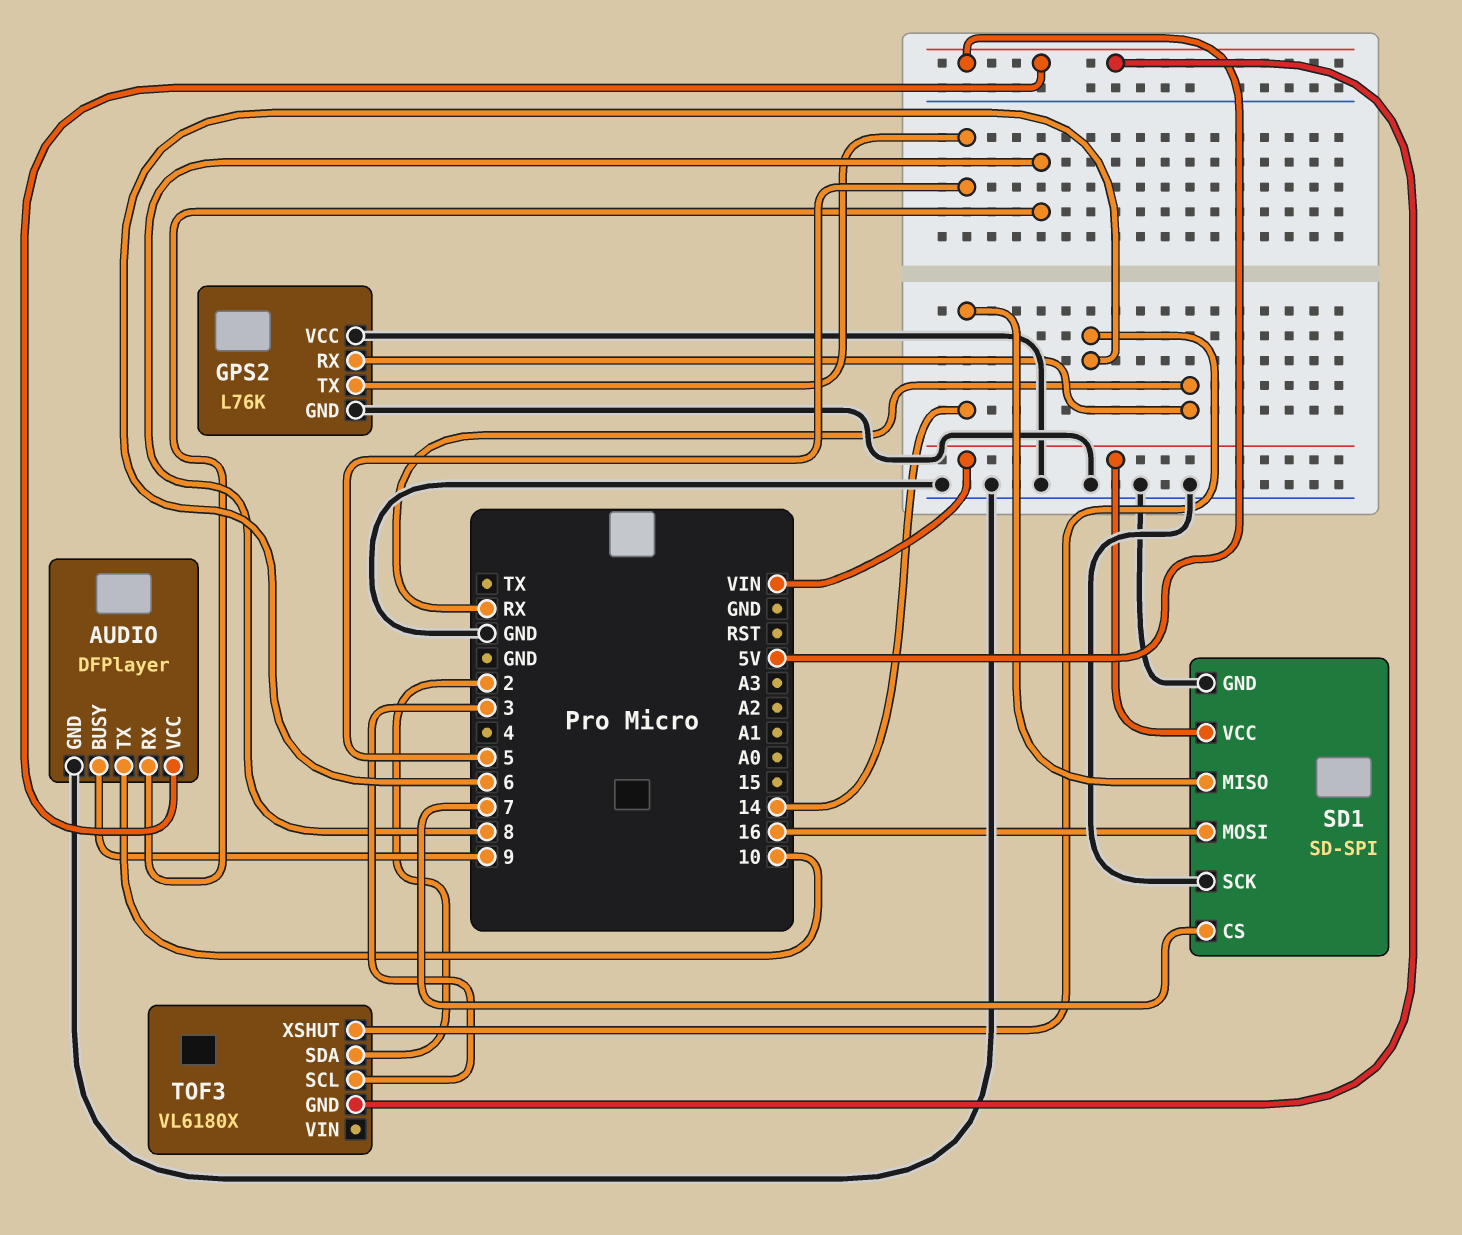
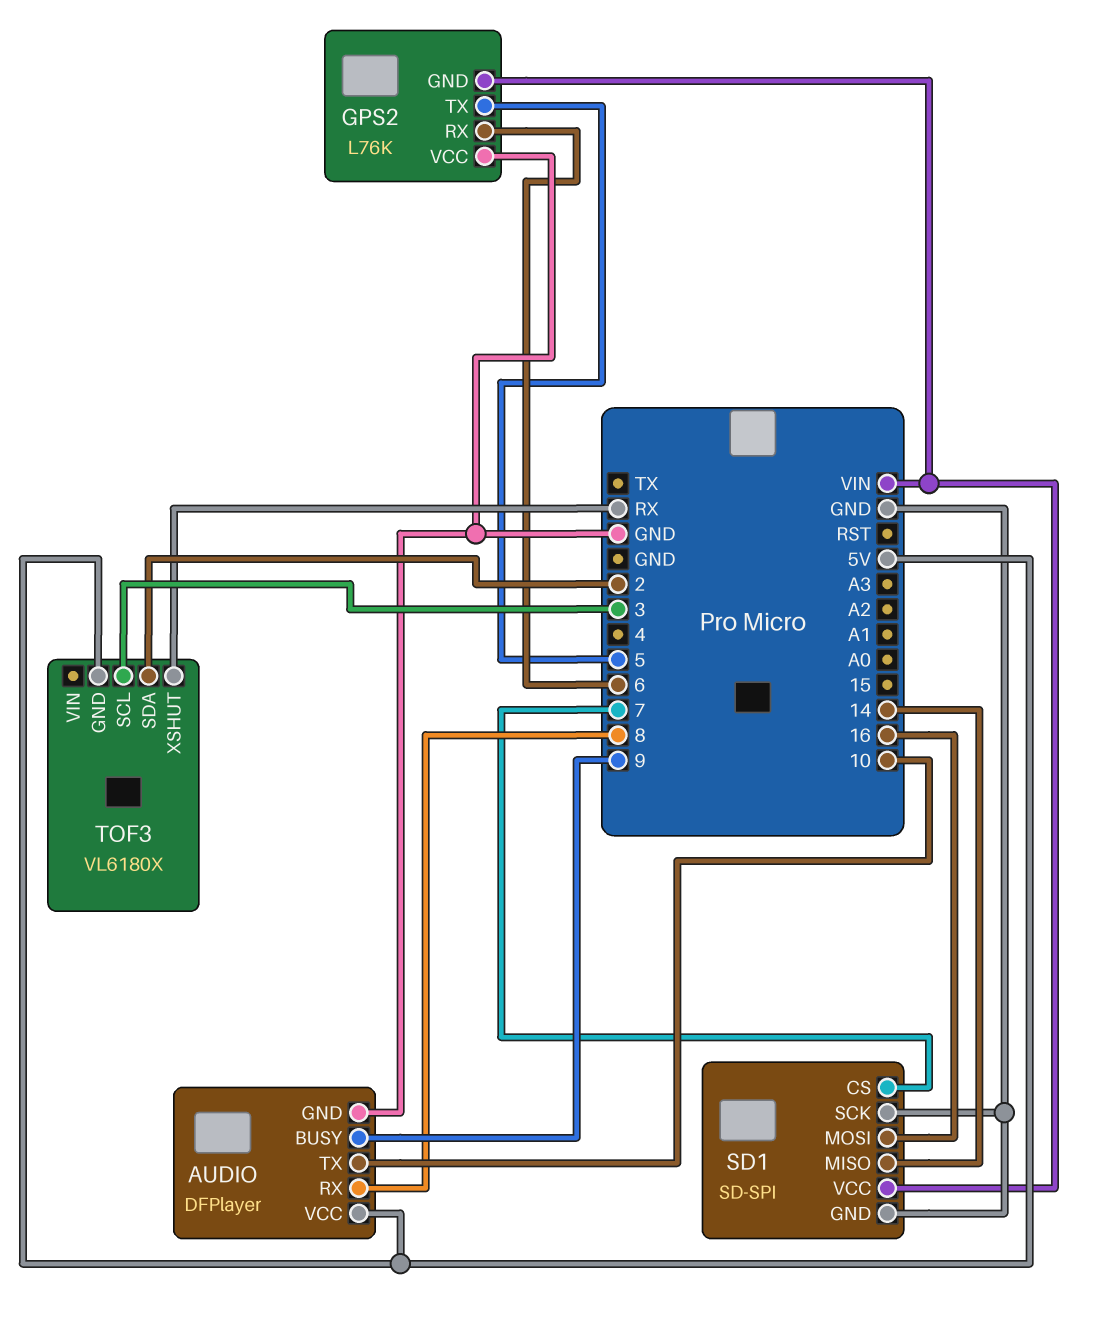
GPS2 pin GND: GND -> VIN
GPS2 pin RX: RX -> 6
TOF3 pin XSHUT: 6 -> RX

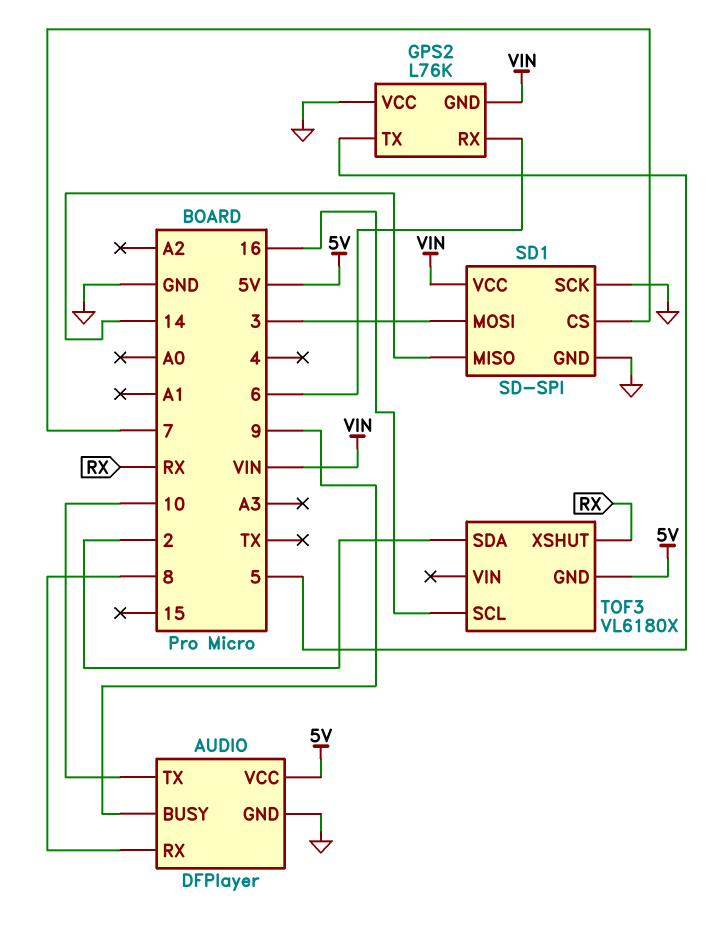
SD1 pin MOSI: 16 -> 3
TOF3 pin SCL: 3 -> 16

